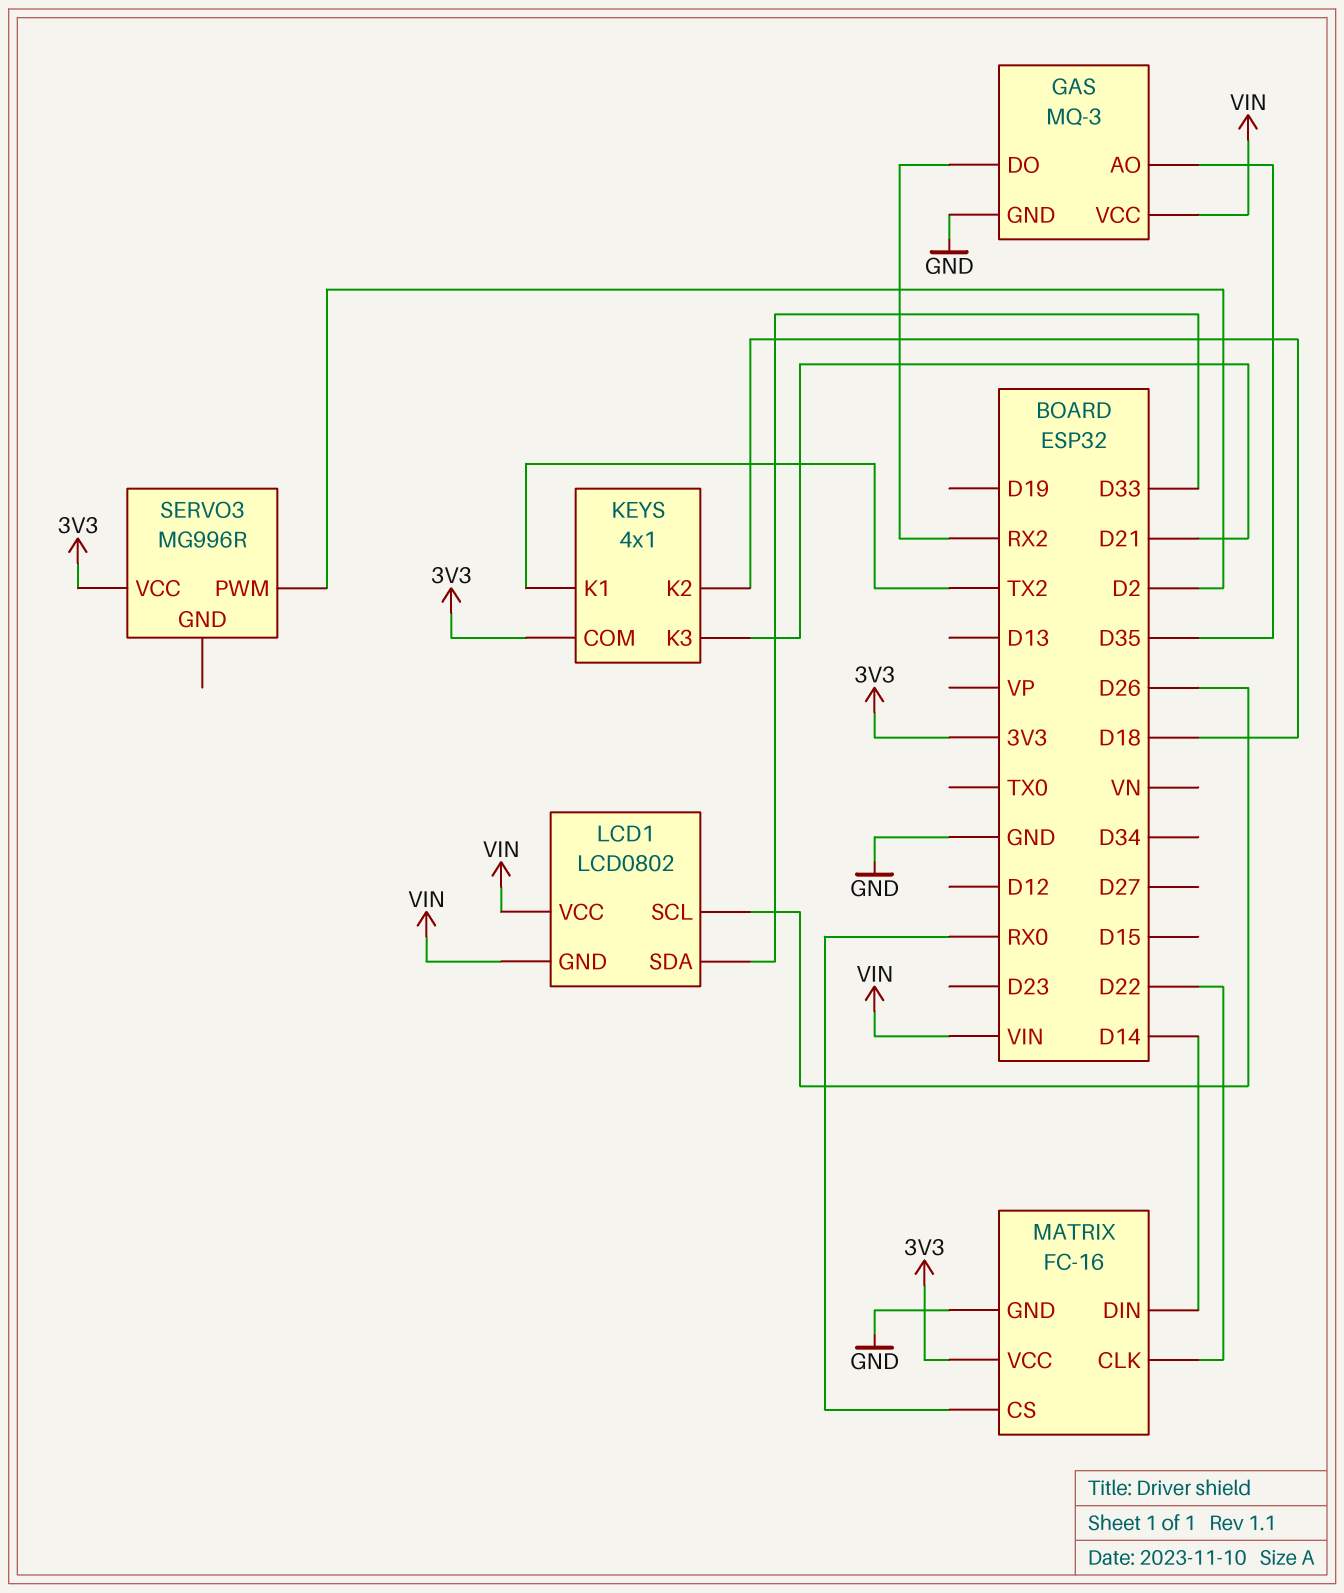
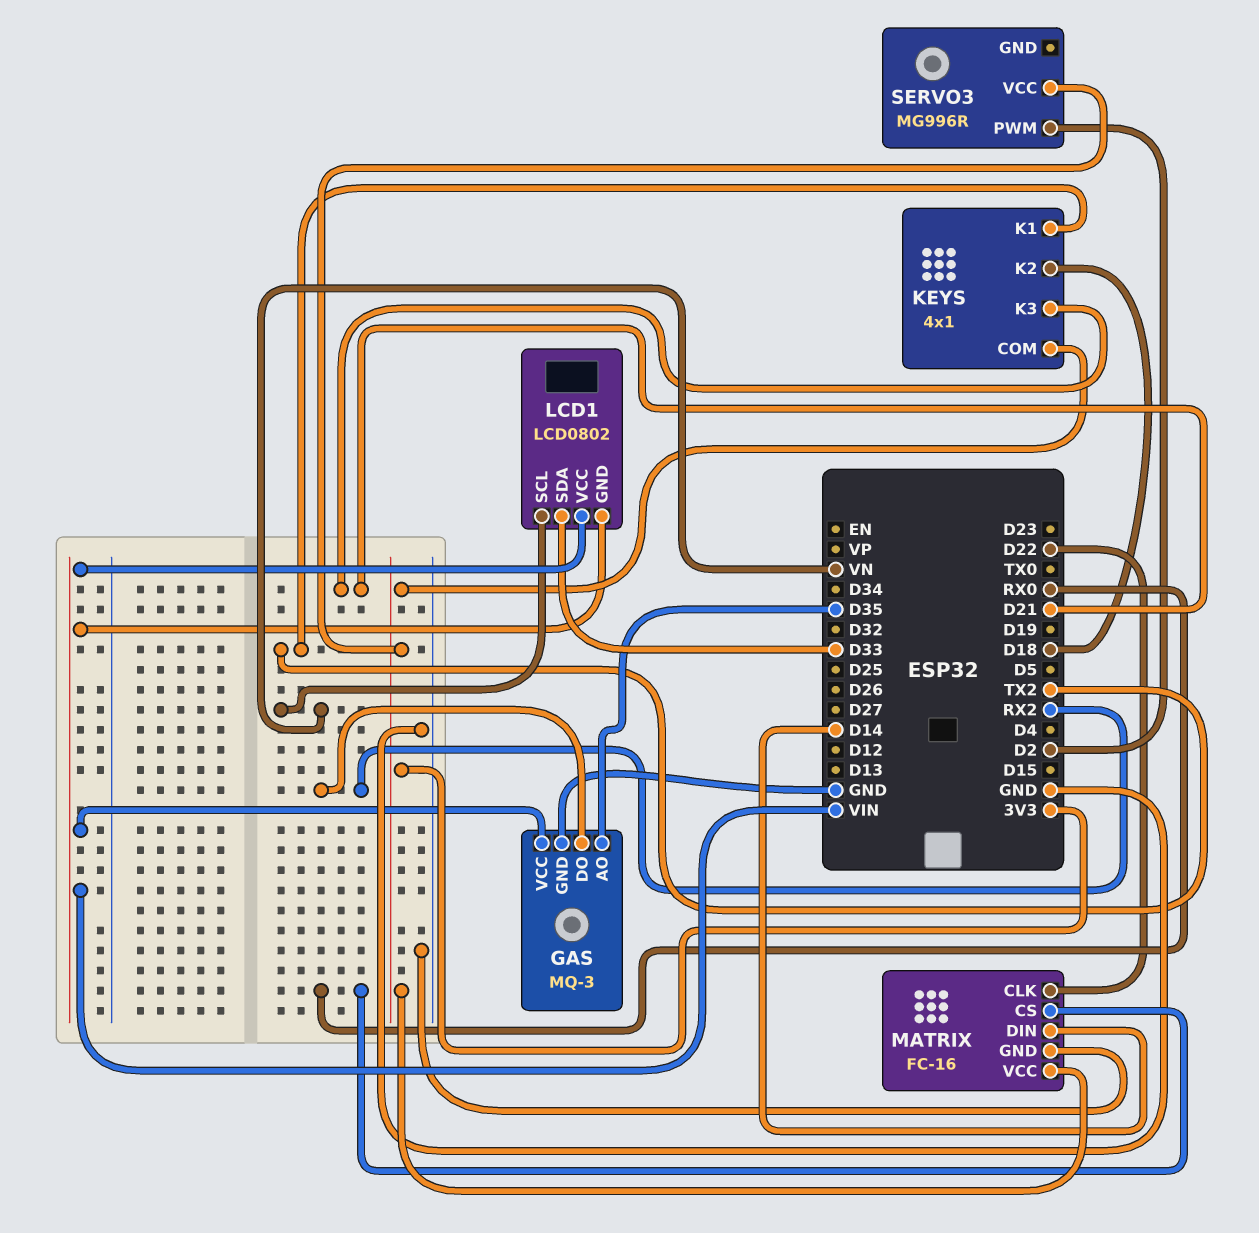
LCD1 pin SCL: D26 -> VN

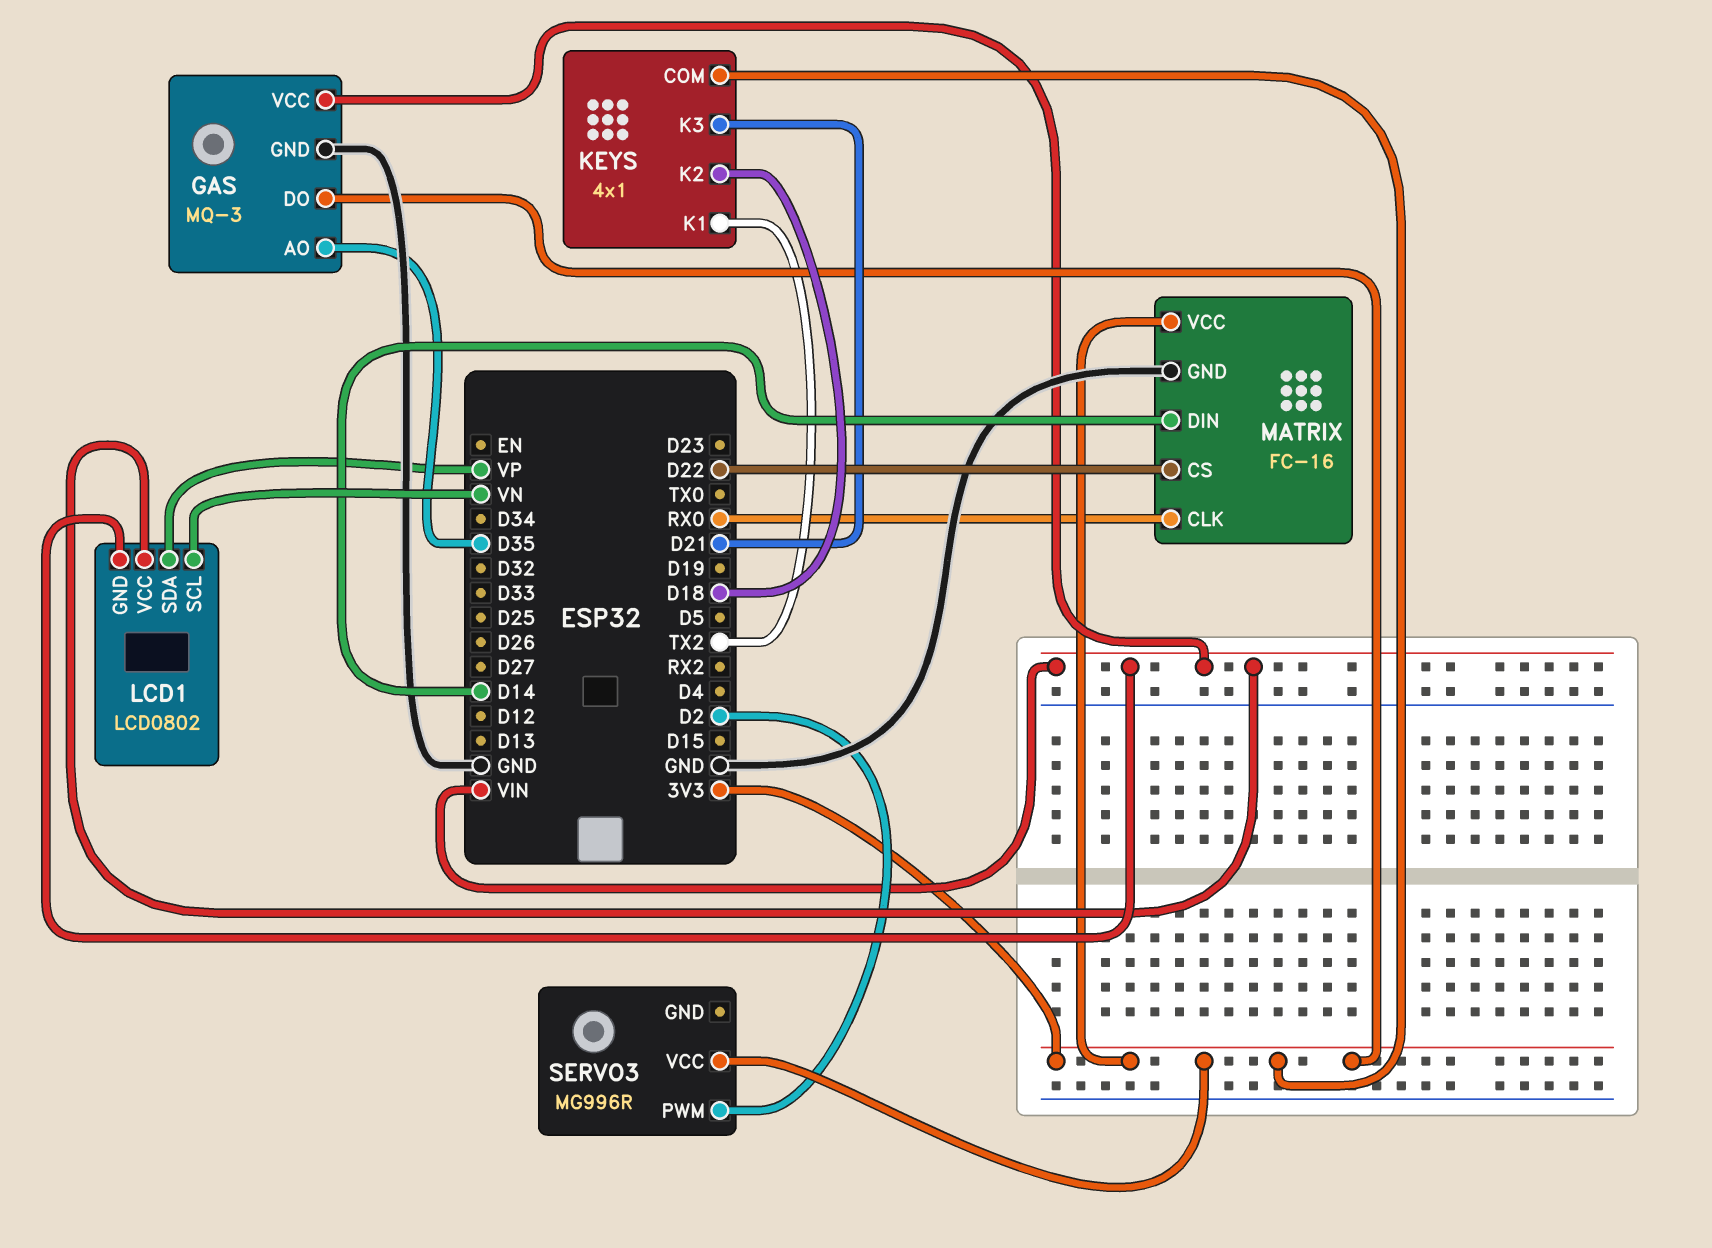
GAS pin DO: RX2 -> 3V3
LCD1 pin SDA: D33 -> VP
MATRIX pin CLK: D22 -> RX0
MATRIX pin CS: RX0 -> D22

